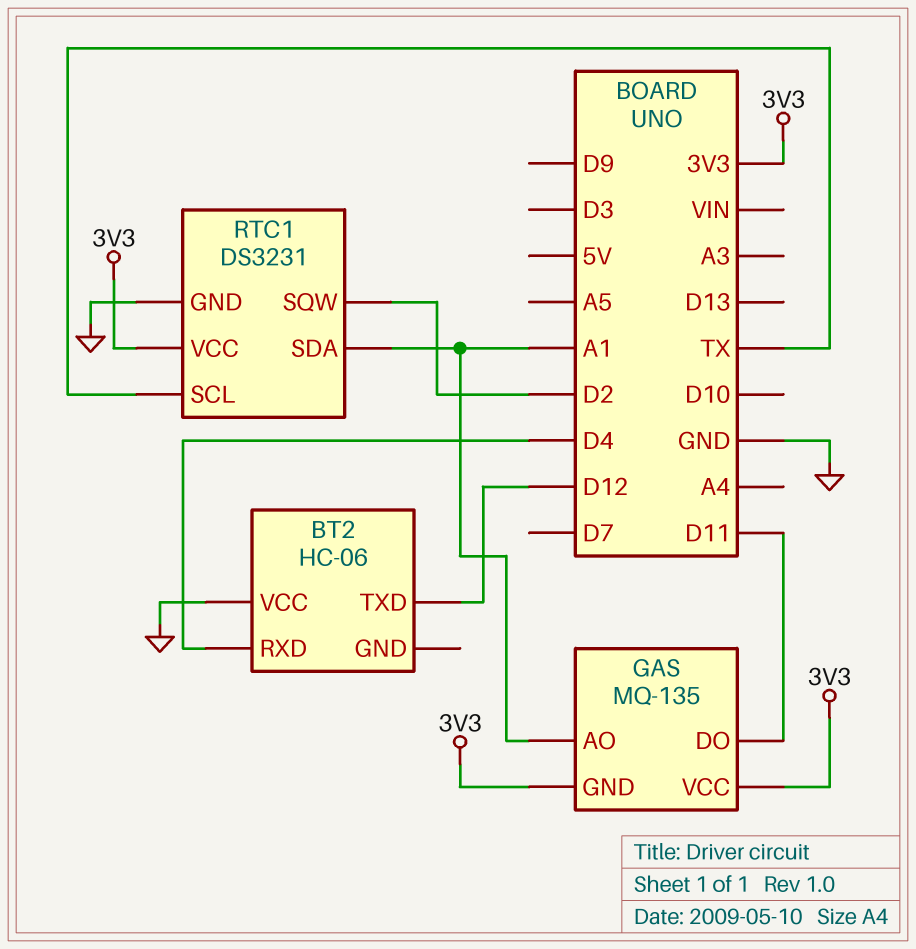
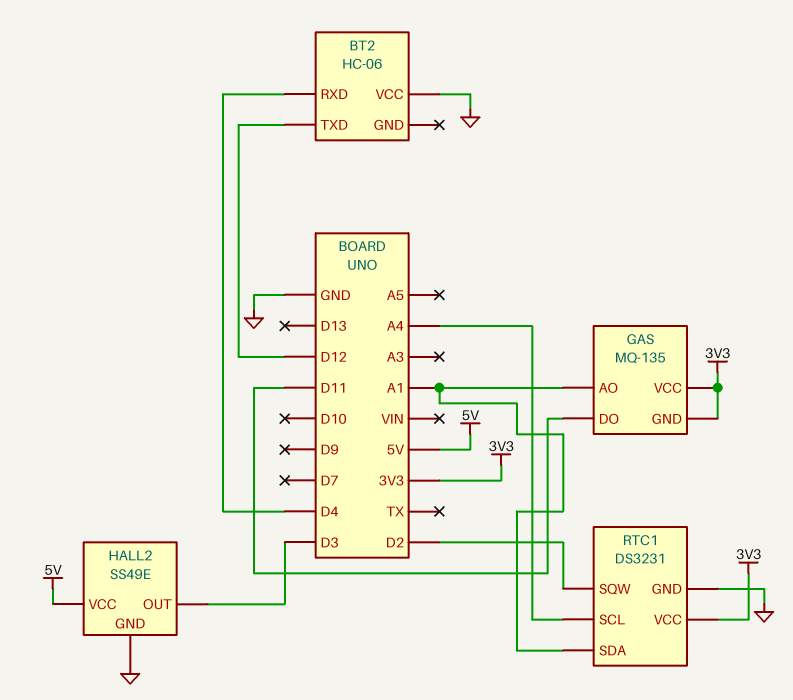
HALL2: none -> SS49E
HALL2 pin GND: none -> GND
HALL2 pin OUT: none -> D3
HALL2 pin VCC: none -> 5V
RTC1 pin SCL: TX -> A4

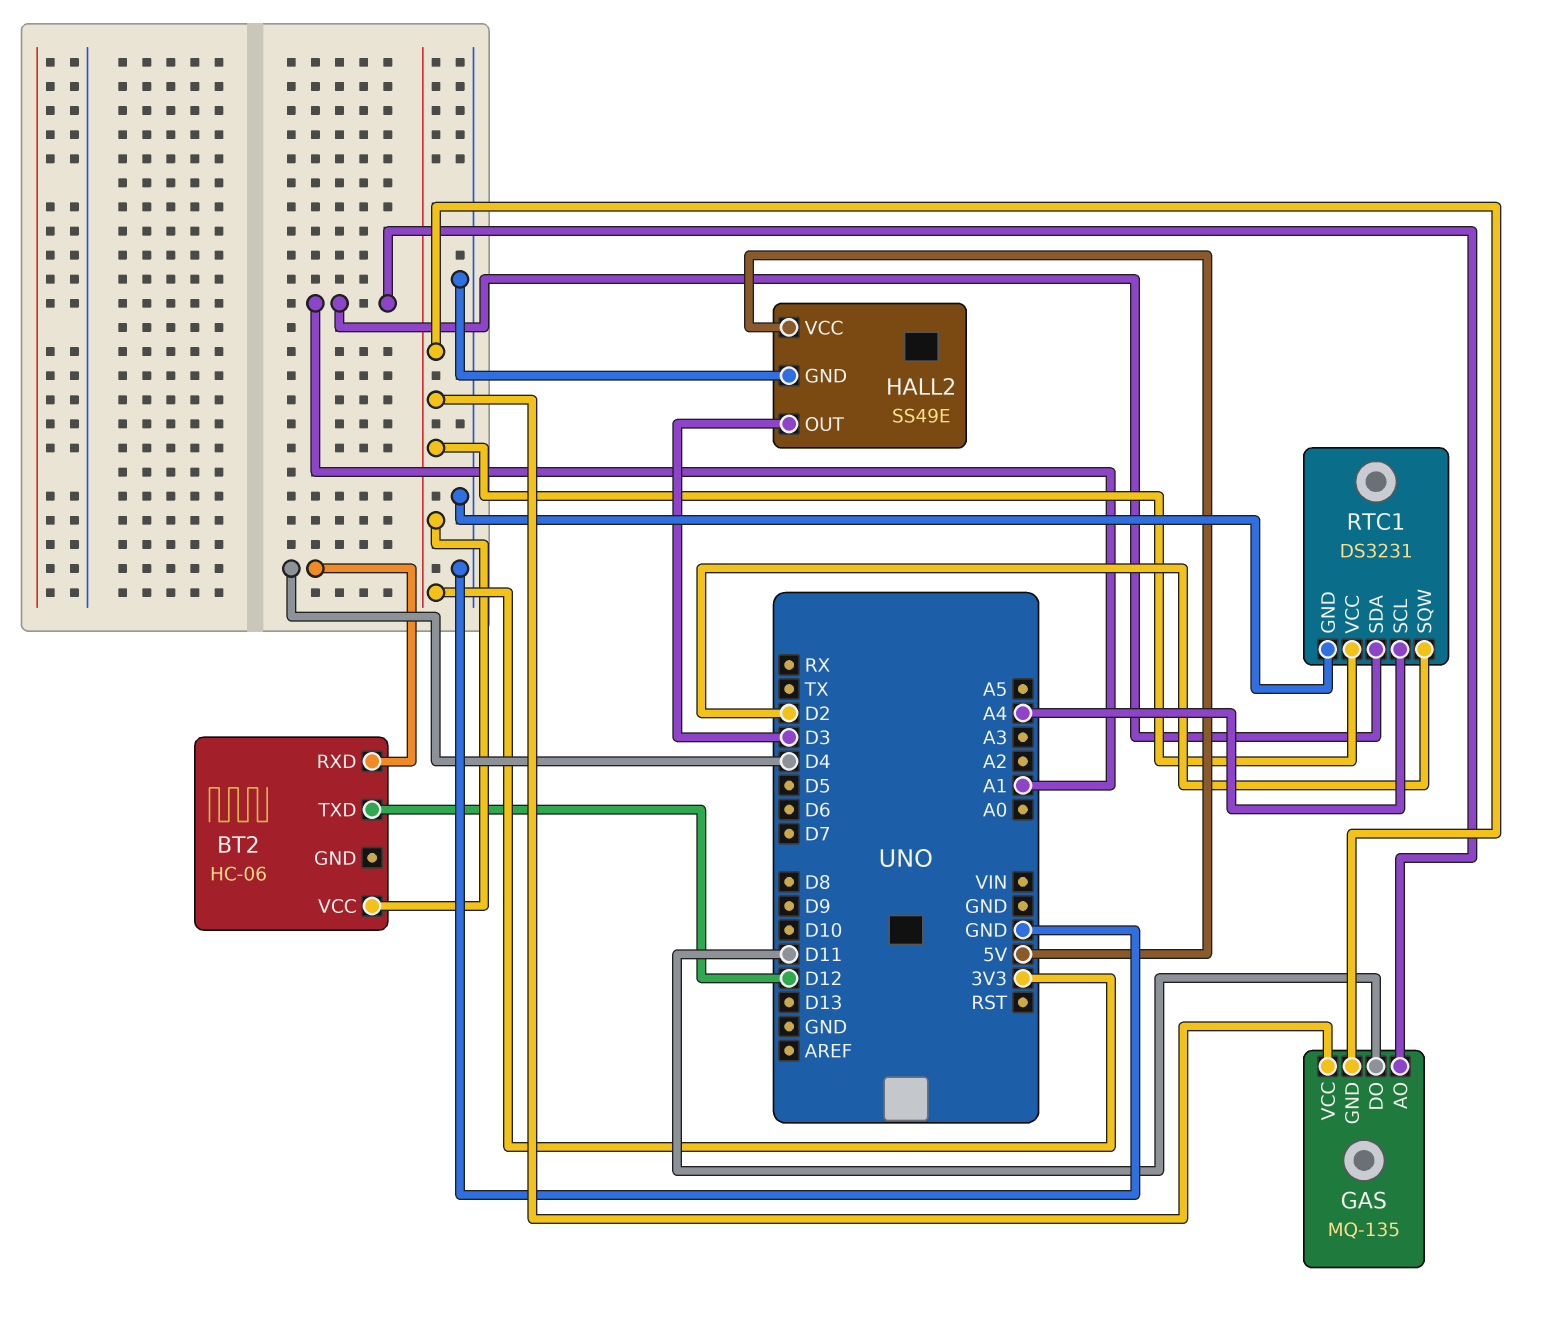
BT2 pin VCC: GND -> 3V3

